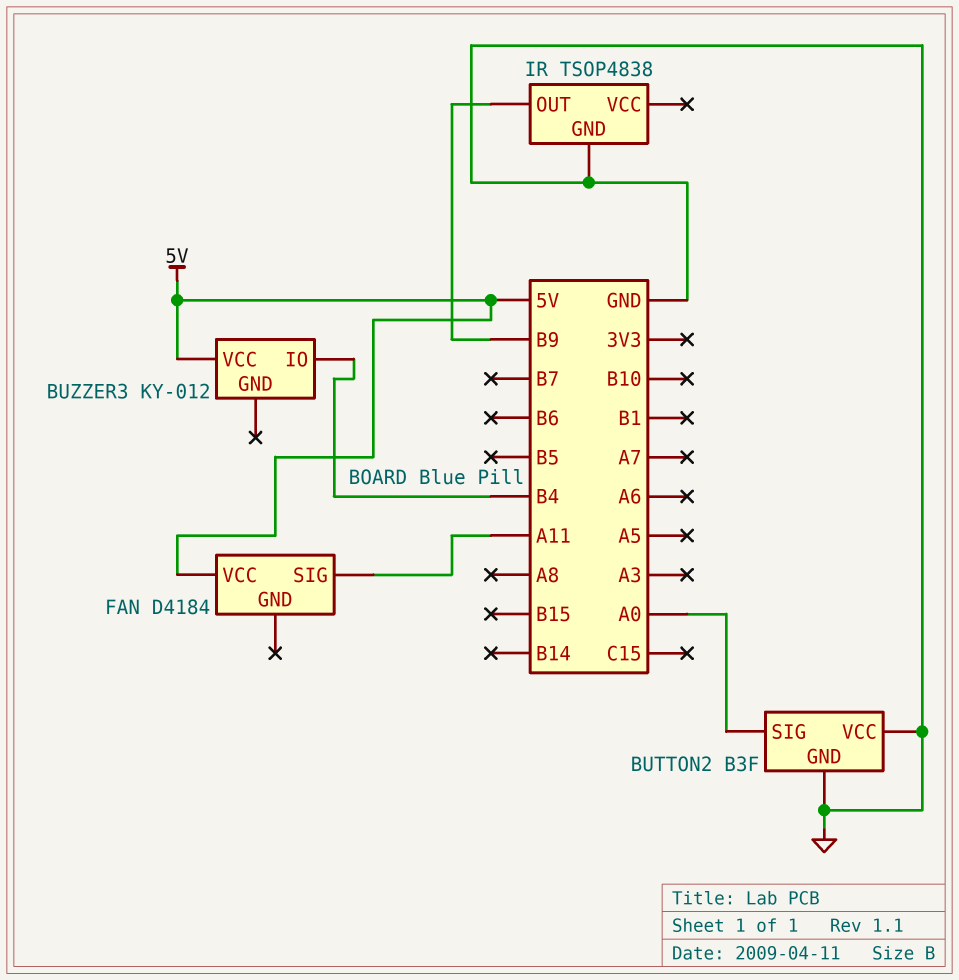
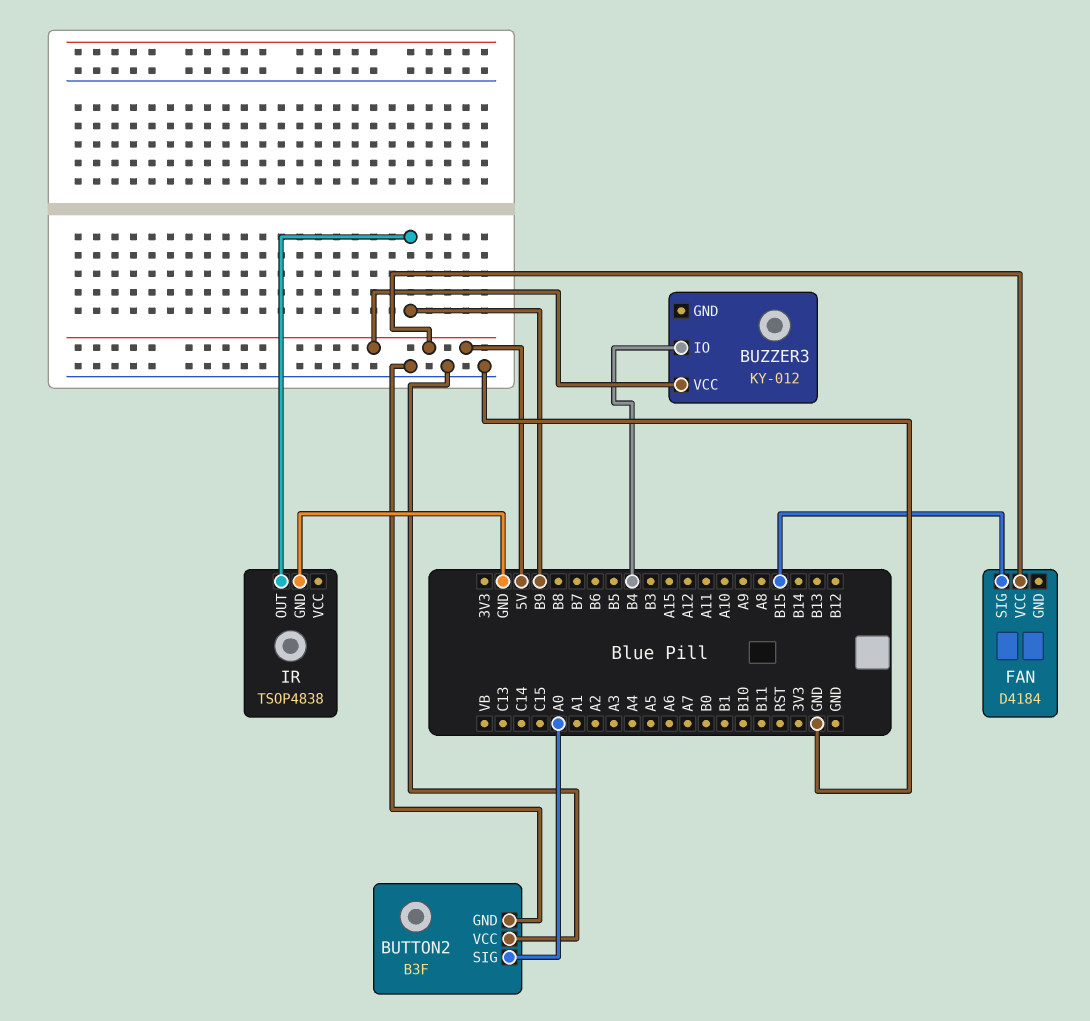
FAN pin SIG: A11 -> B15

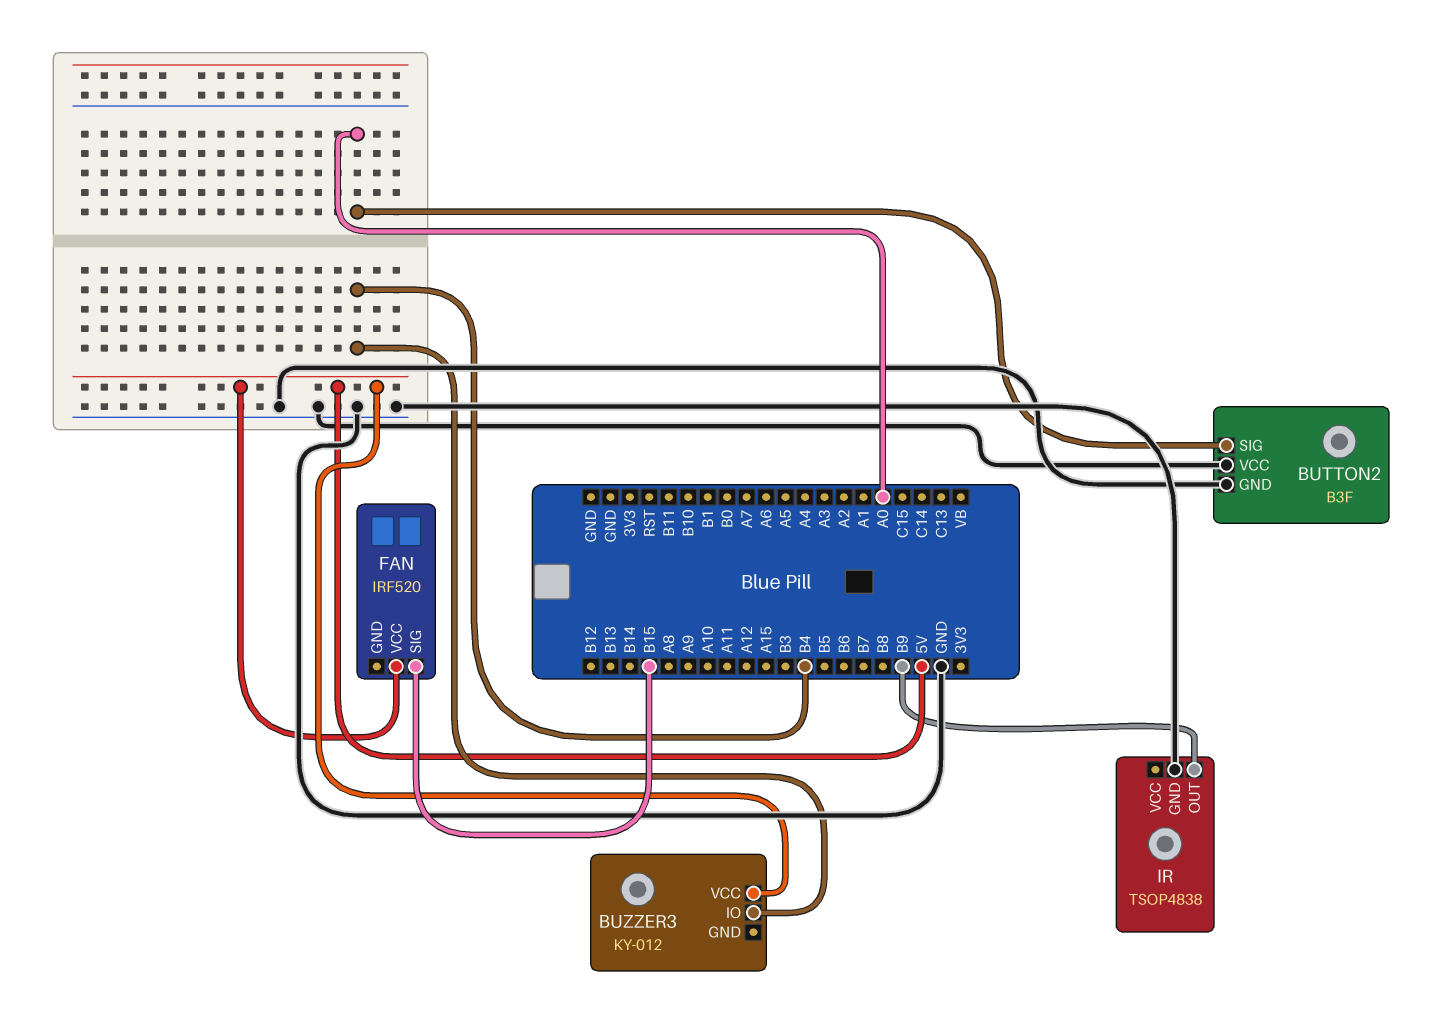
FAN: D4184 -> IRF520

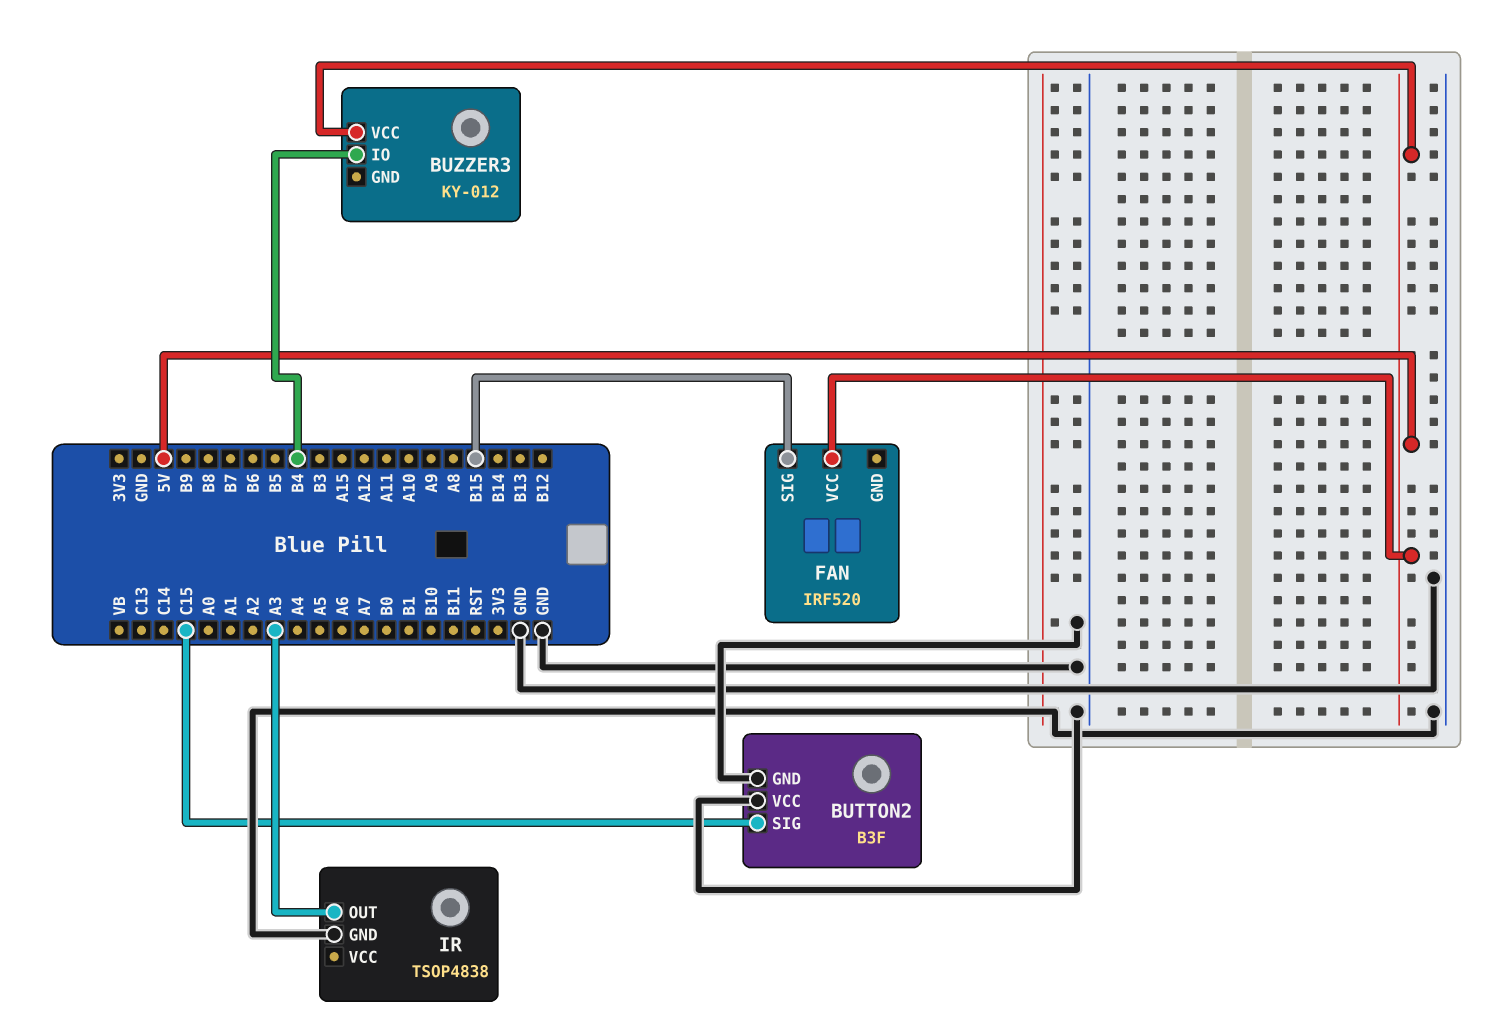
BUTTON2 pin SIG: A0 -> C15
IR pin OUT: B9 -> A3

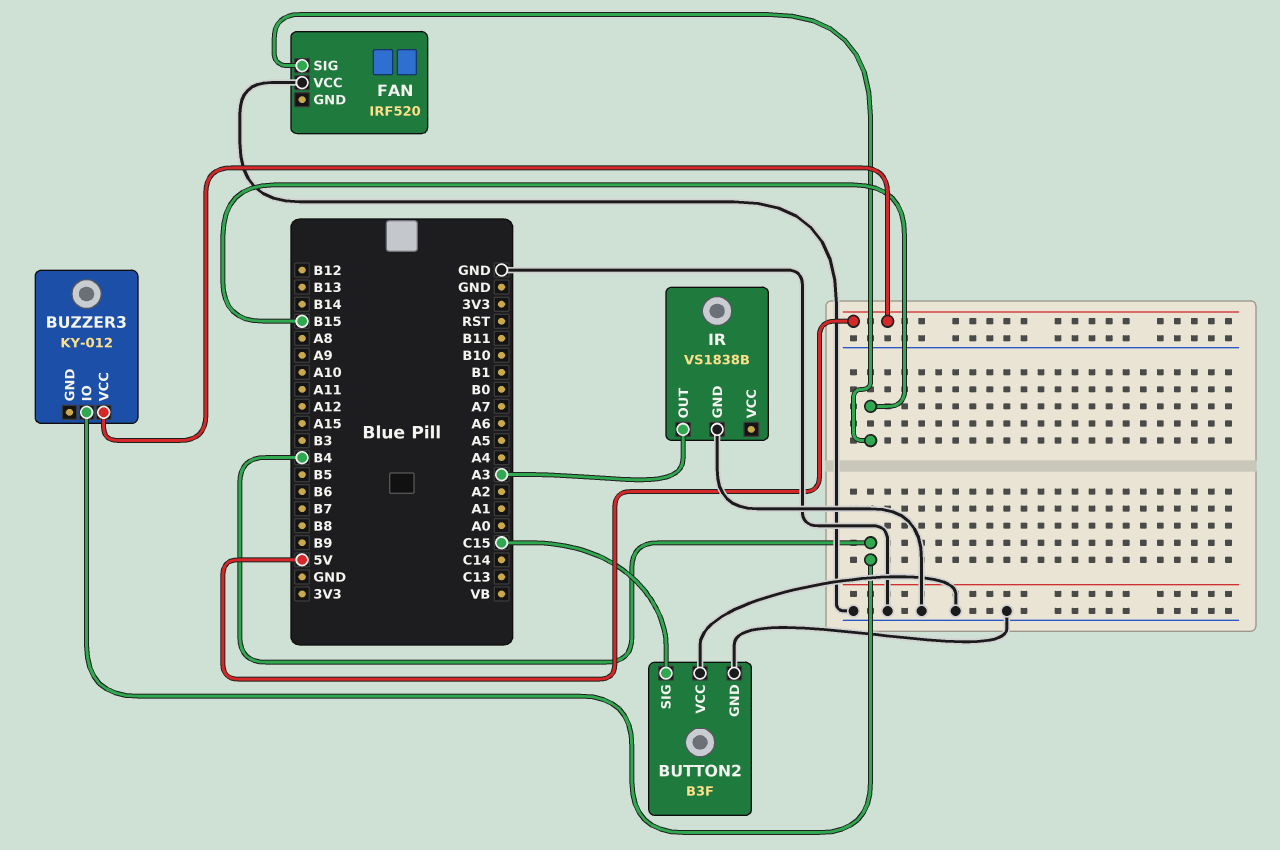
FAN pin VCC: 5V -> GND
IR: TSOP4838 -> VS1838B

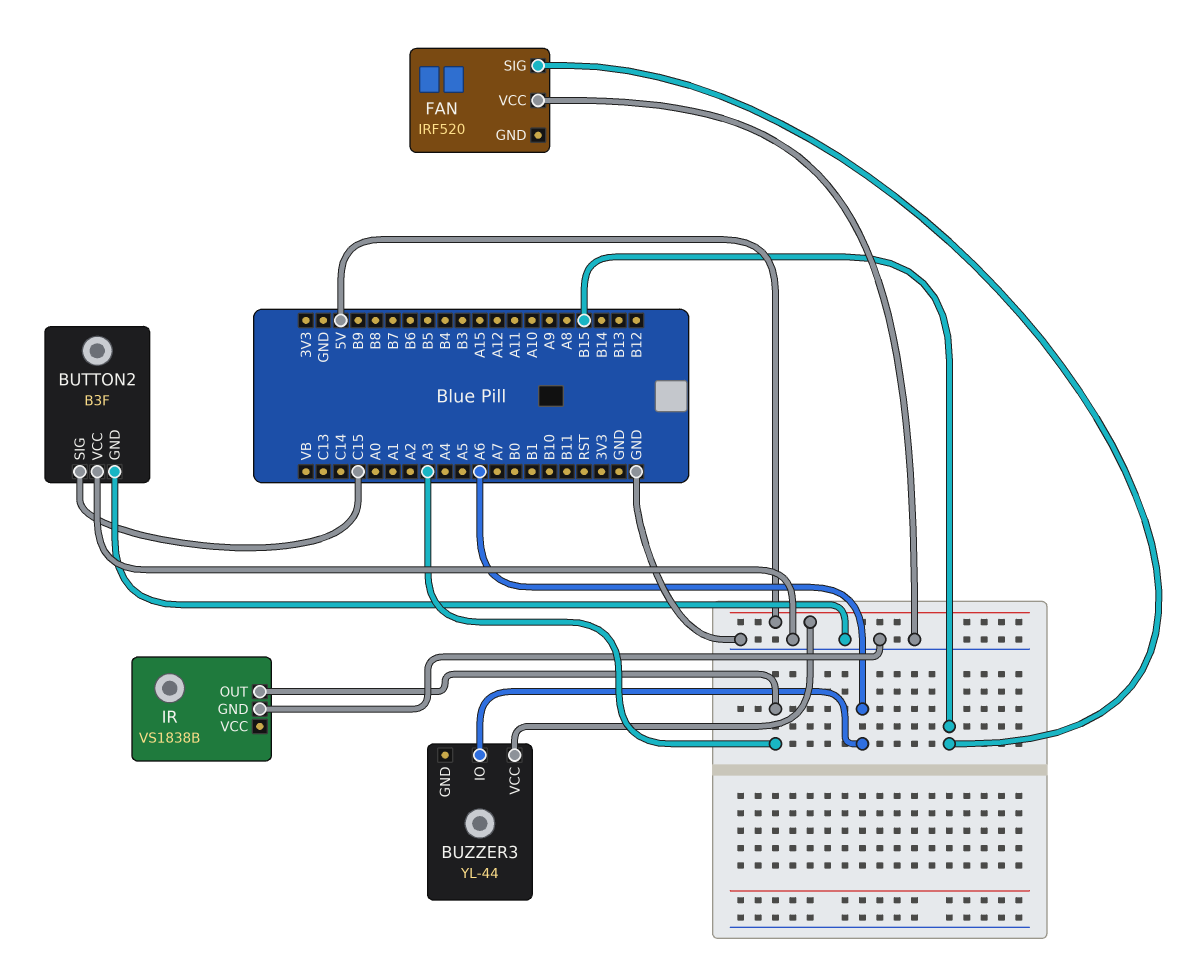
BUZZER3: KY-012 -> YL-44
BUZZER3 pin IO: B4 -> A6

